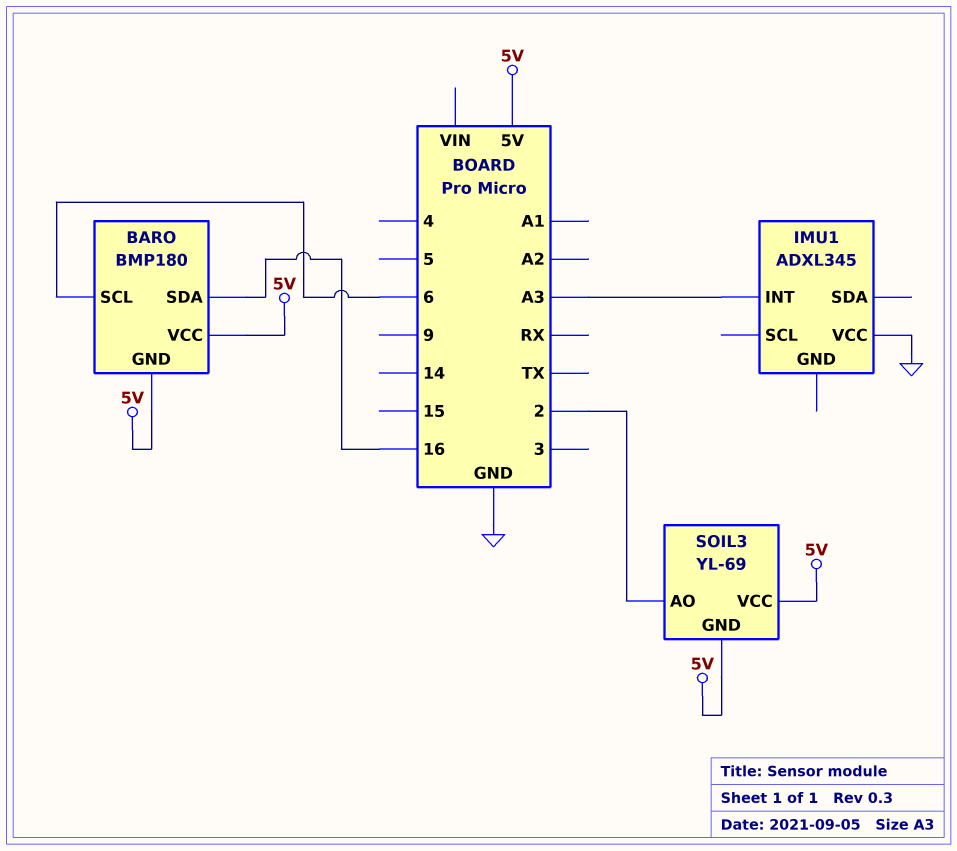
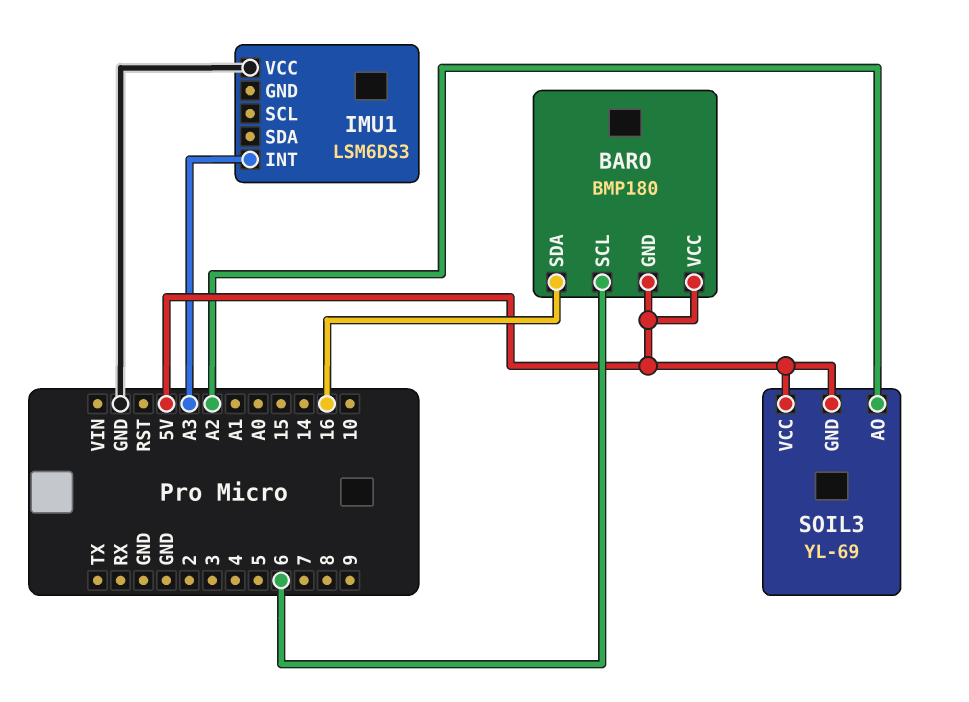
IMU1: ADXL345 -> LSM6DS3
SOIL3 pin AO: 2 -> A2

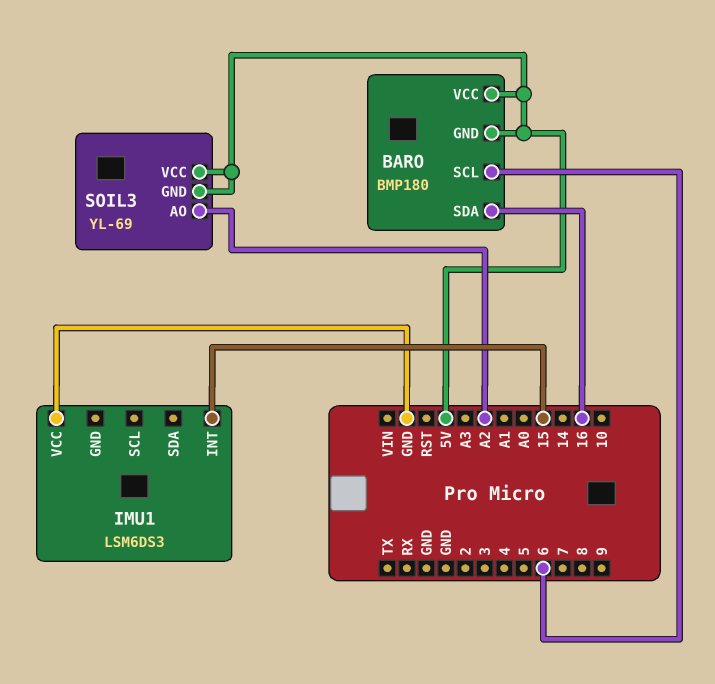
IMU1 pin INT: A3 -> 15

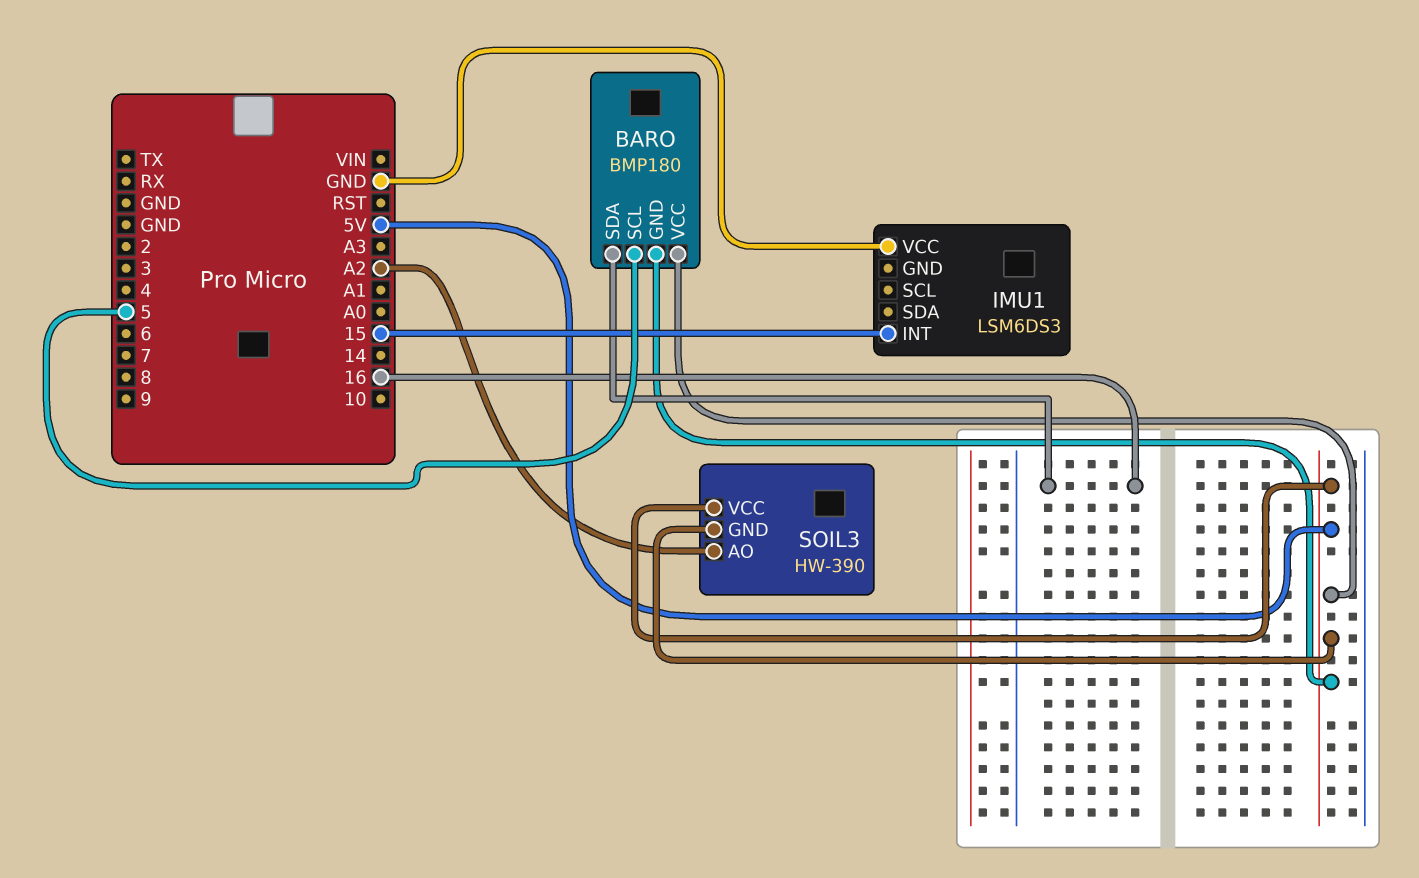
BARO pin SCL: 6 -> 5
SOIL3: YL-69 -> HW-390

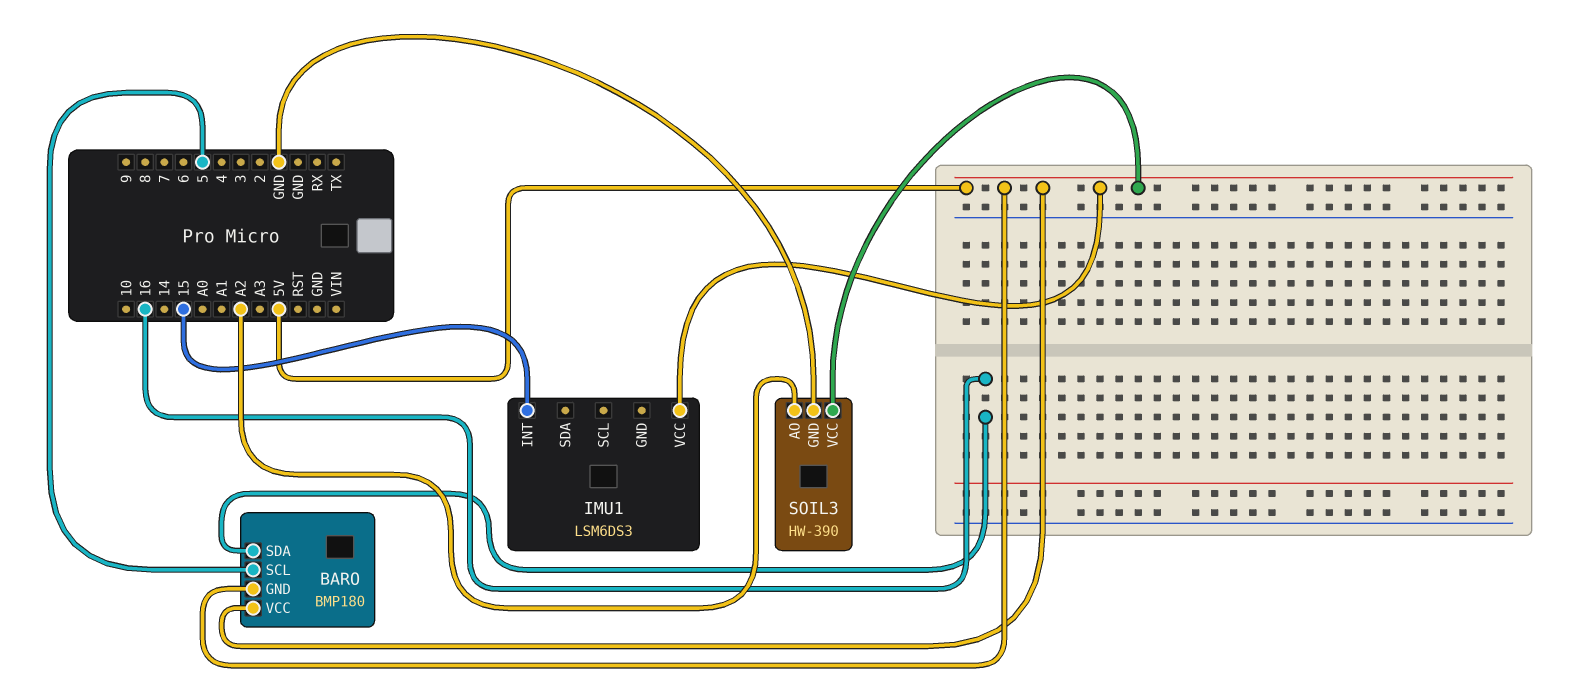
IMU1 pin VCC: GND -> 5V
SOIL3 pin GND: 5V -> GND

